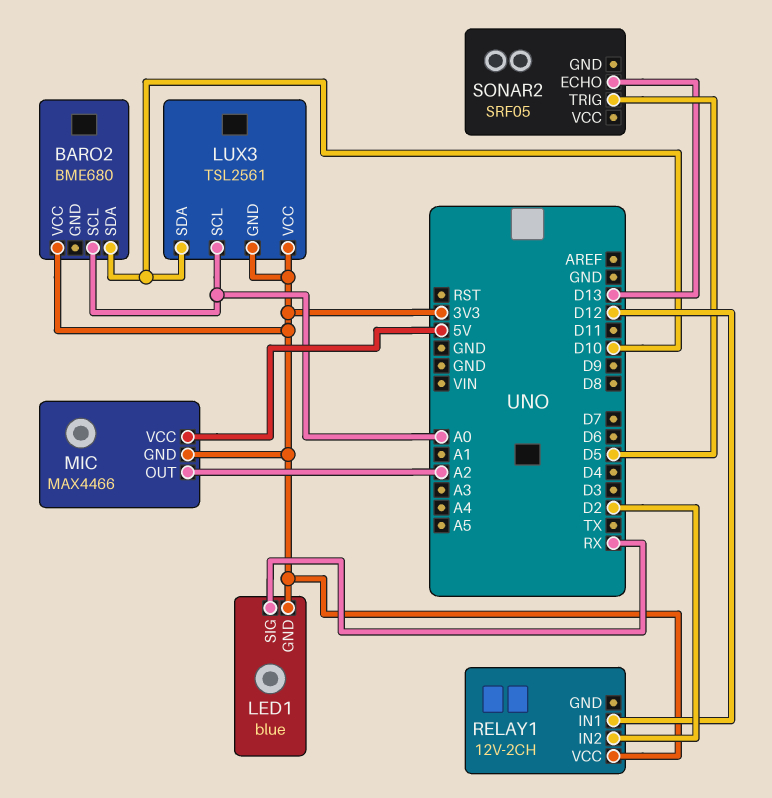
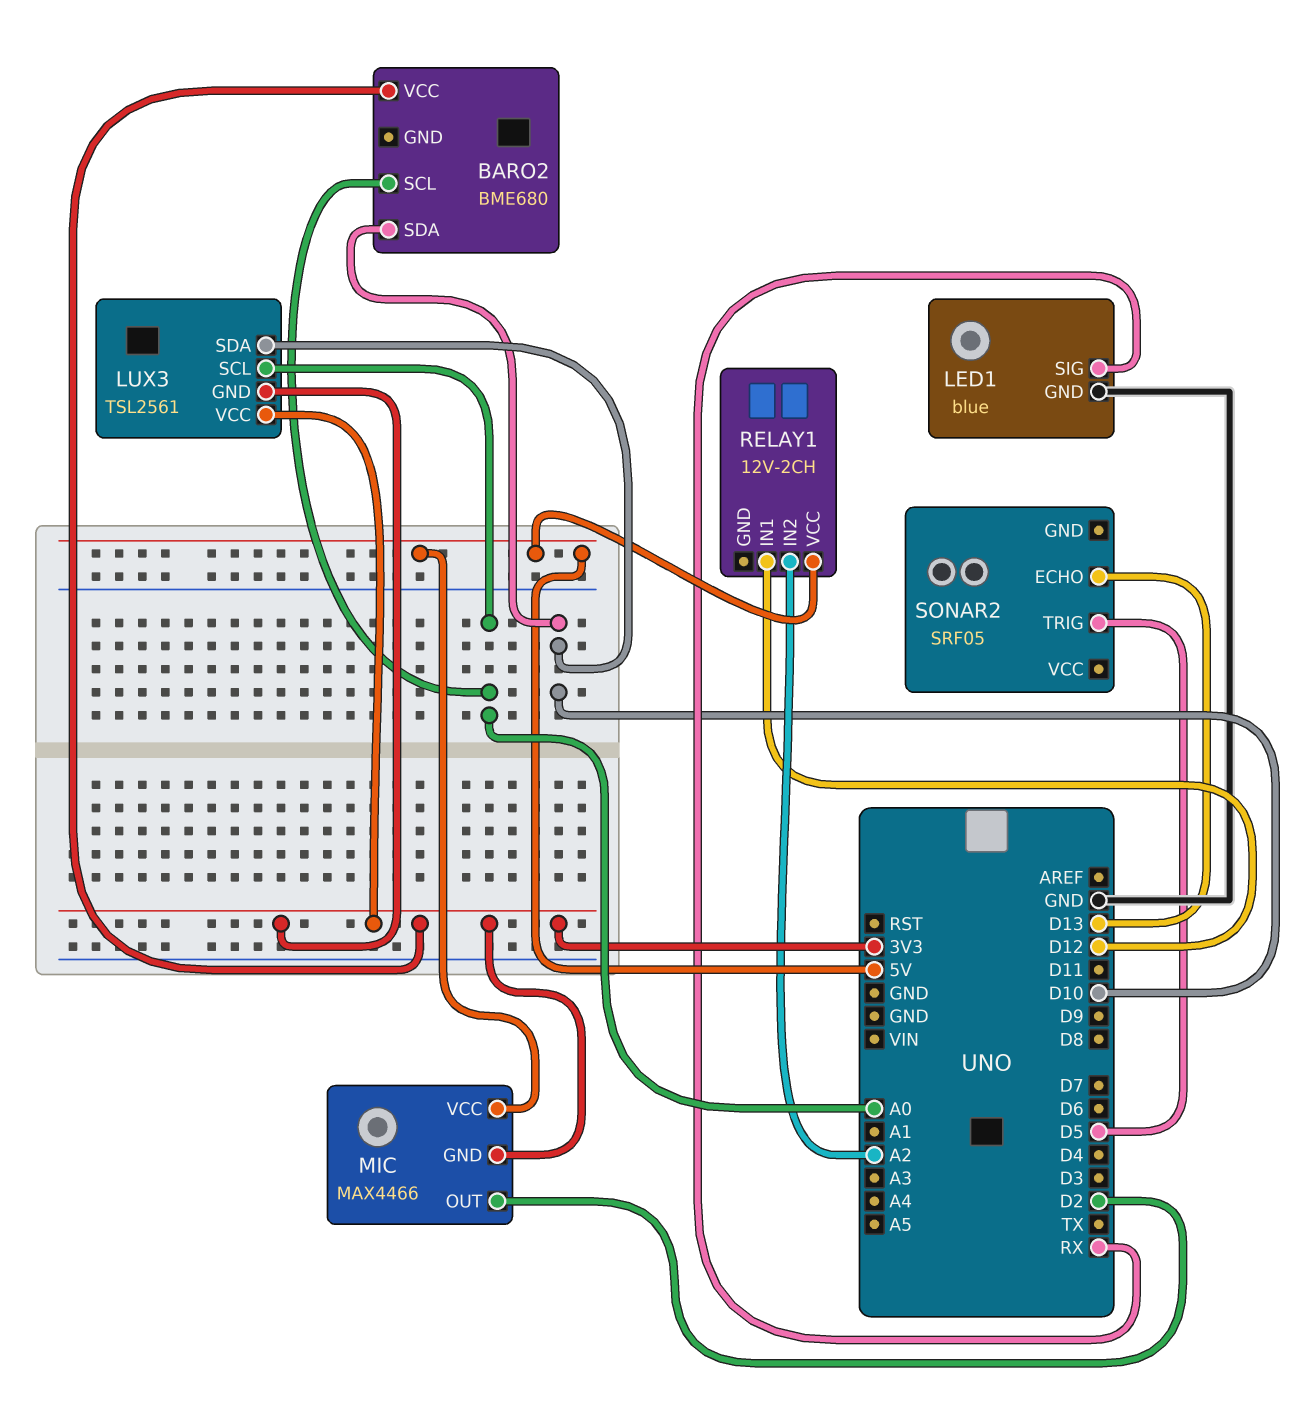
LED1 pin GND: 3V3 -> GND
MIC pin OUT: A2 -> D2
RELAY1 pin IN2: D2 -> A2
RELAY1 pin VCC: 3V3 -> 5V

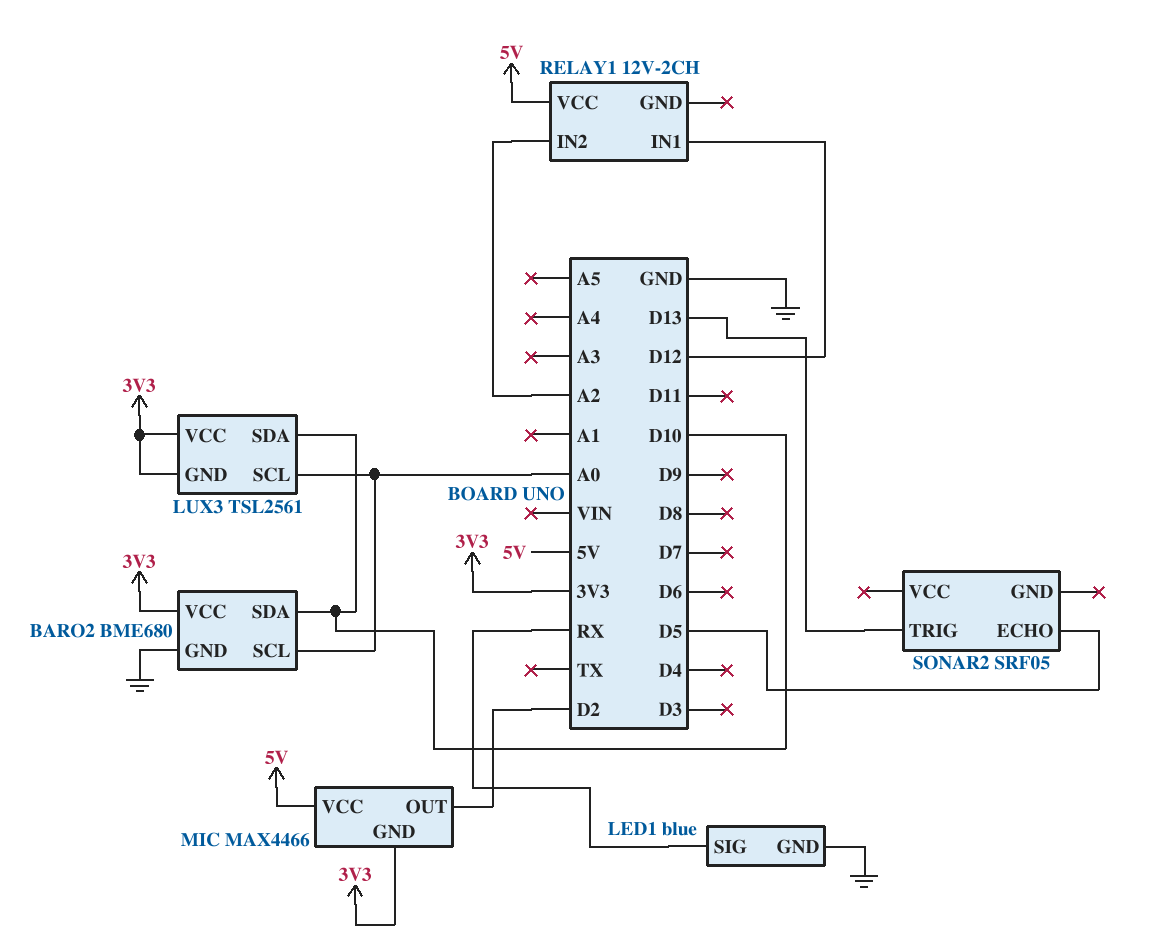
BARO2 pin GND: none -> GND
SONAR2 pin ECHO: D13 -> D5
SONAR2 pin TRIG: D5 -> D13

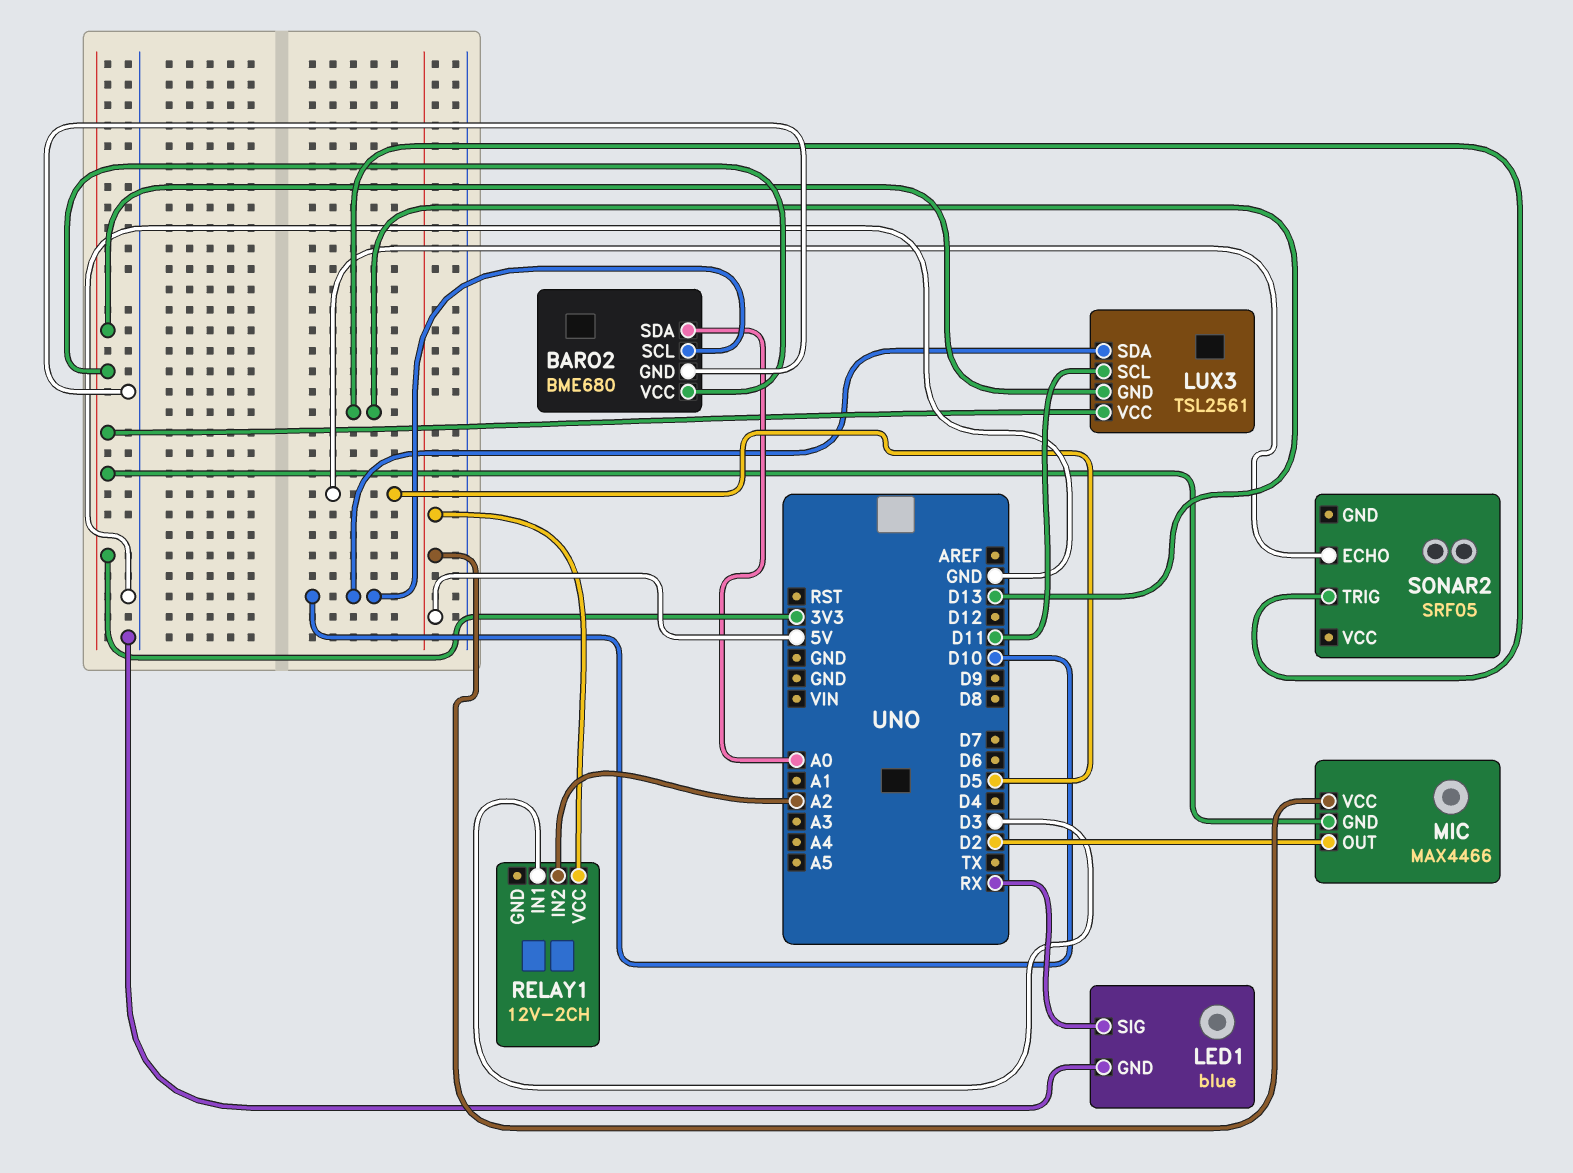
BARO2 pin SCL: A0 -> D10
BARO2 pin SDA: D10 -> A0
LUX3 pin SCL: A0 -> D11
RELAY1 pin IN1: D12 -> D3

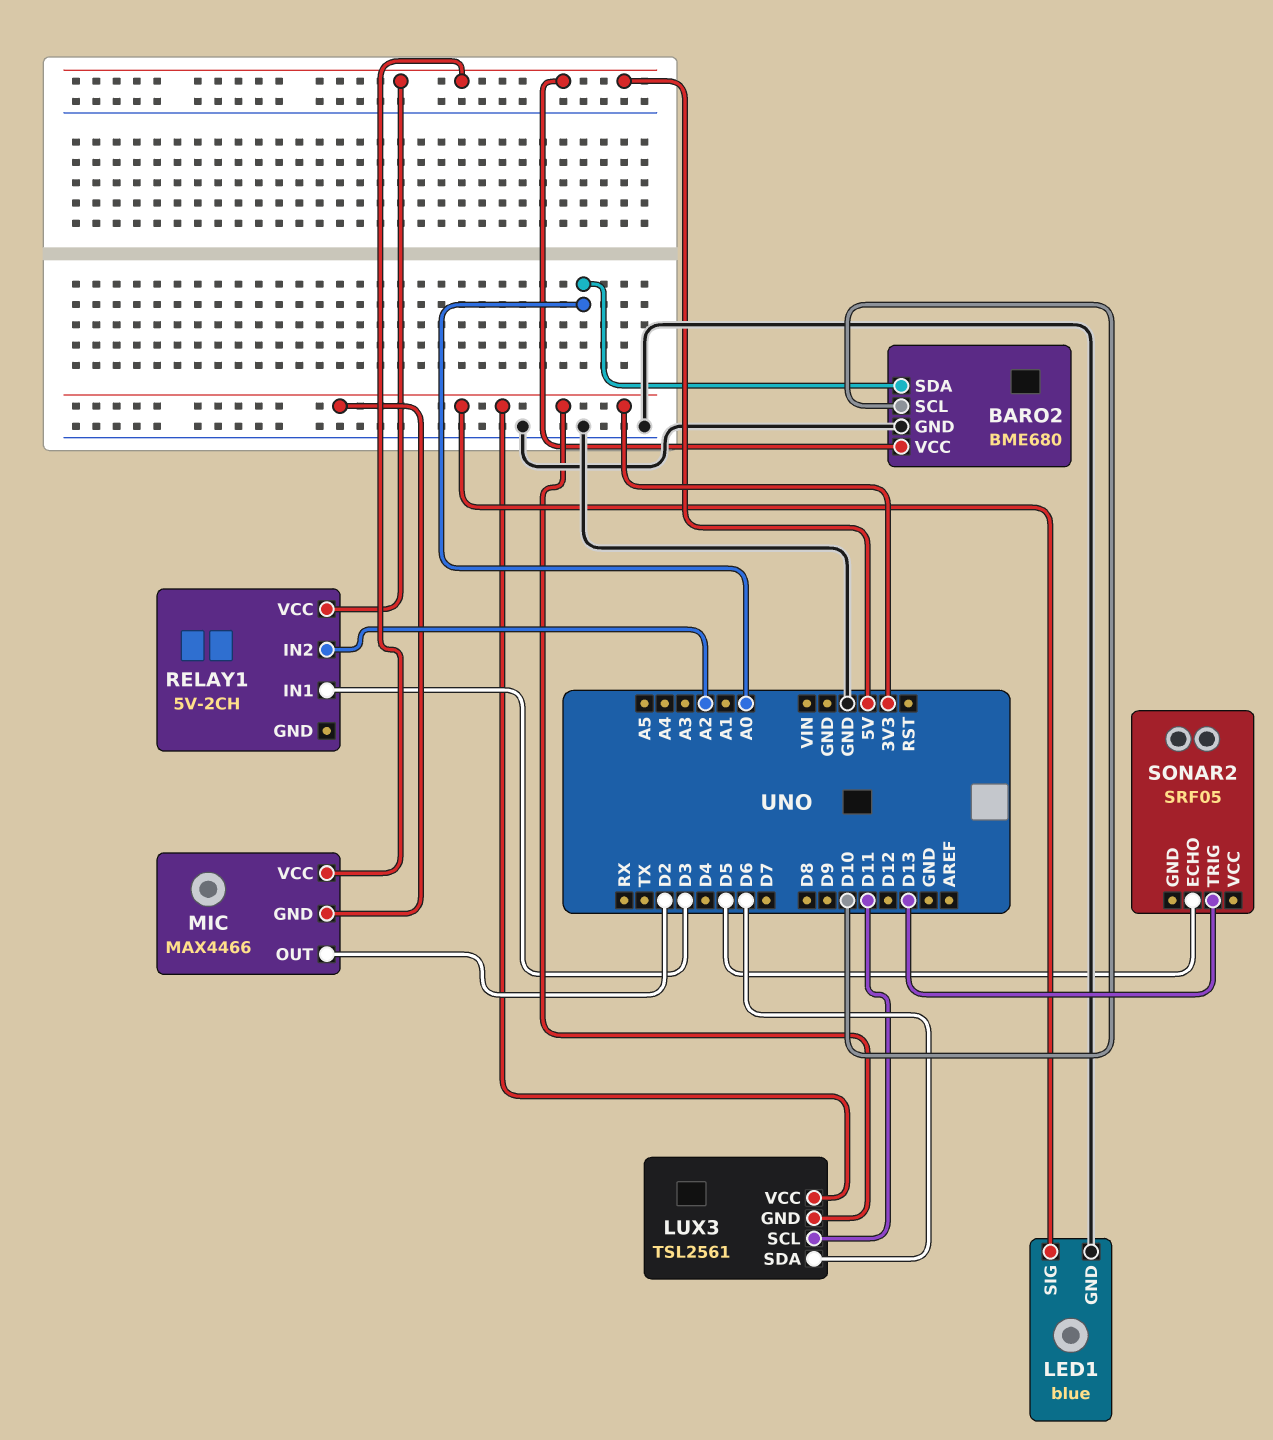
BARO2 pin VCC: 3V3 -> 5V
LED1 pin SIG: RX -> 3V3
LUX3 pin SDA: D10 -> D6
RELAY1: 12V-2CH -> 5V-2CH

